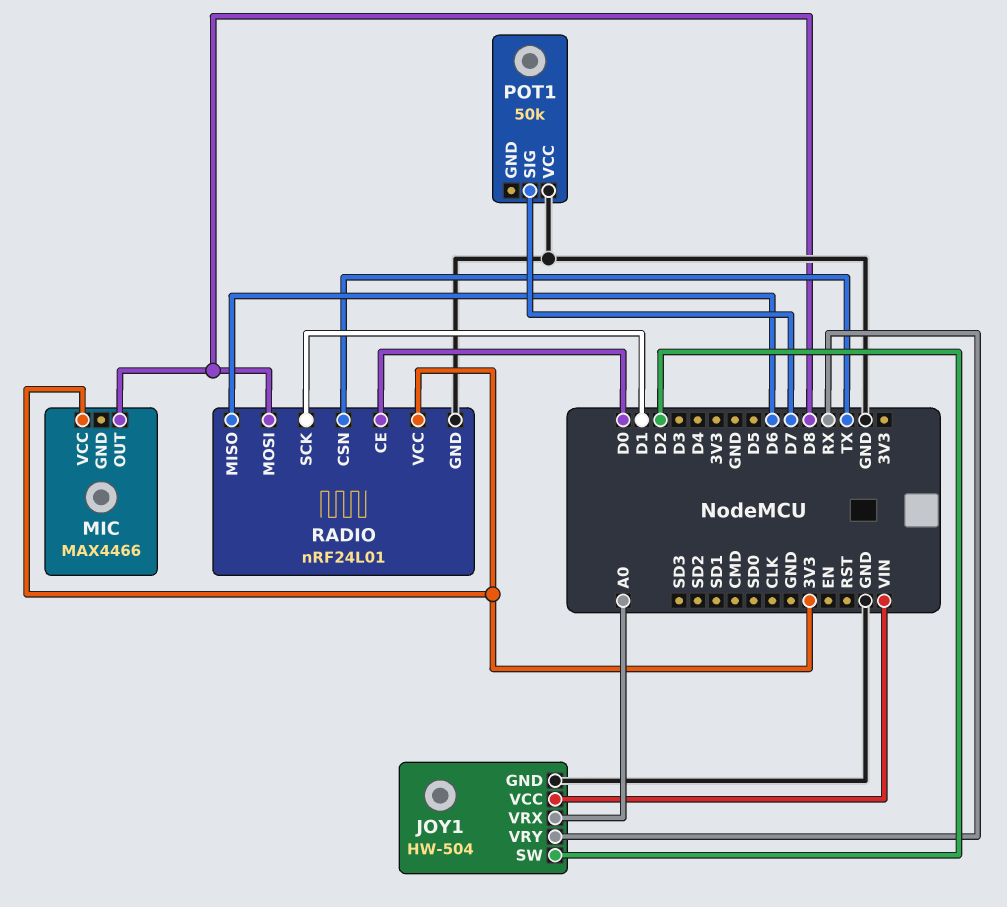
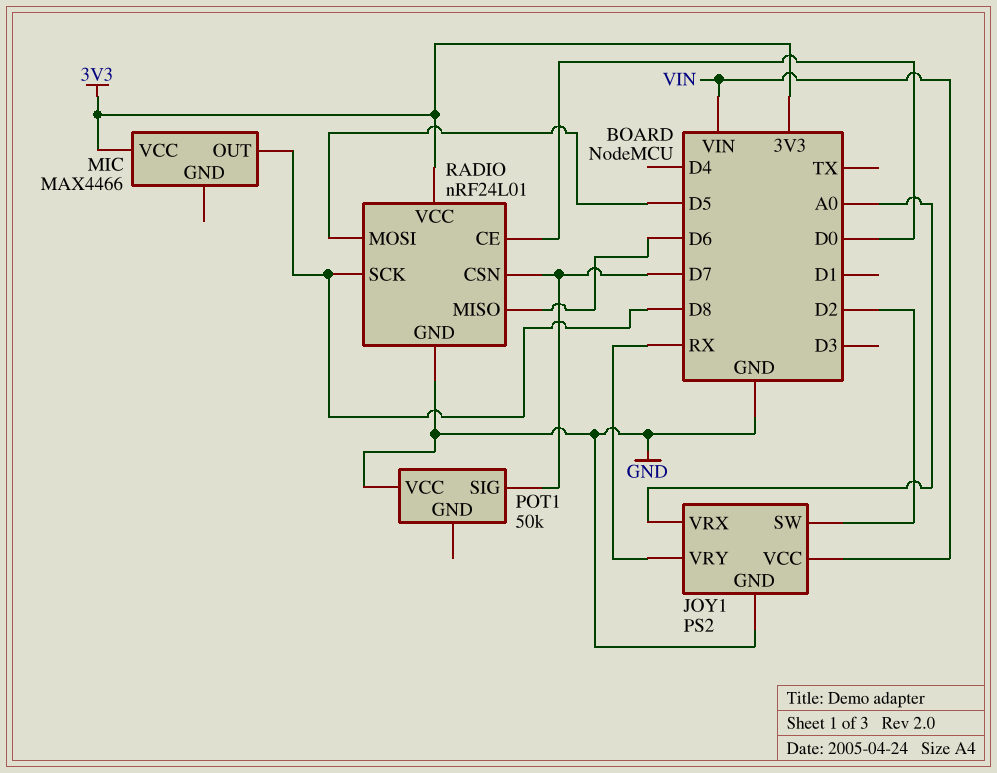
JOY1: HW-504 -> PS2
RADIO pin CSN: TX -> D7
RADIO pin MOSI: D8 -> D5
RADIO pin SCK: D1 -> D8

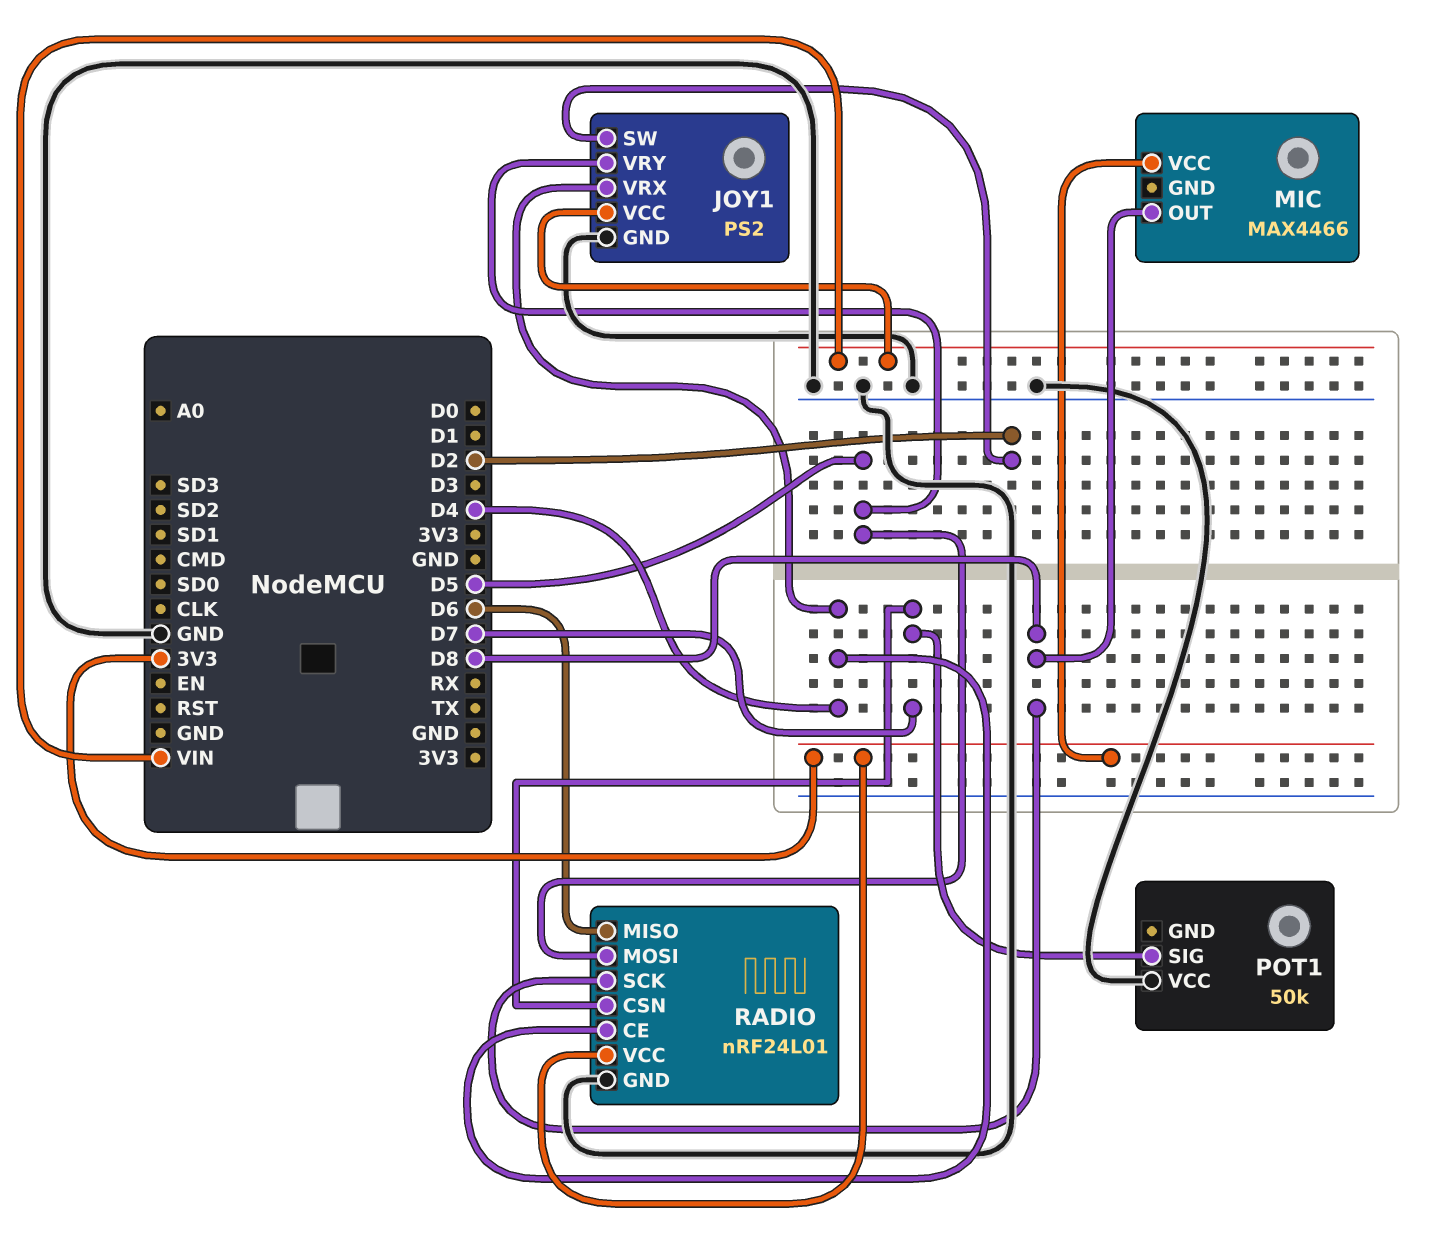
JOY1 pin VRX: A0 -> D4
JOY1 pin VRY: RX -> D5
RADIO pin CE: D0 -> D4

